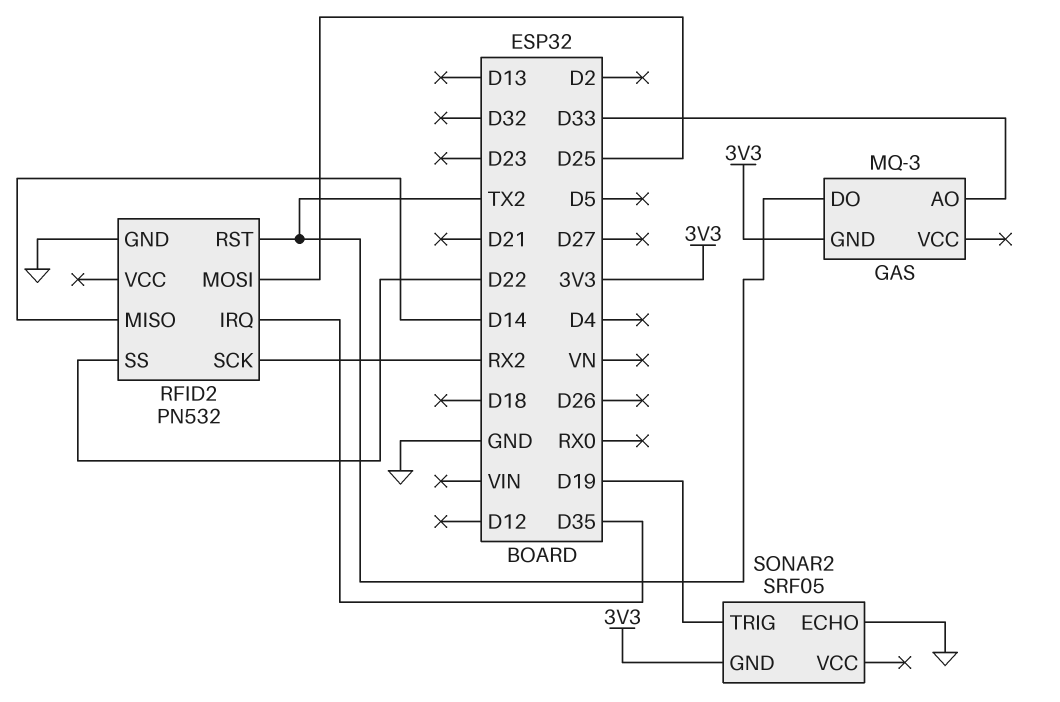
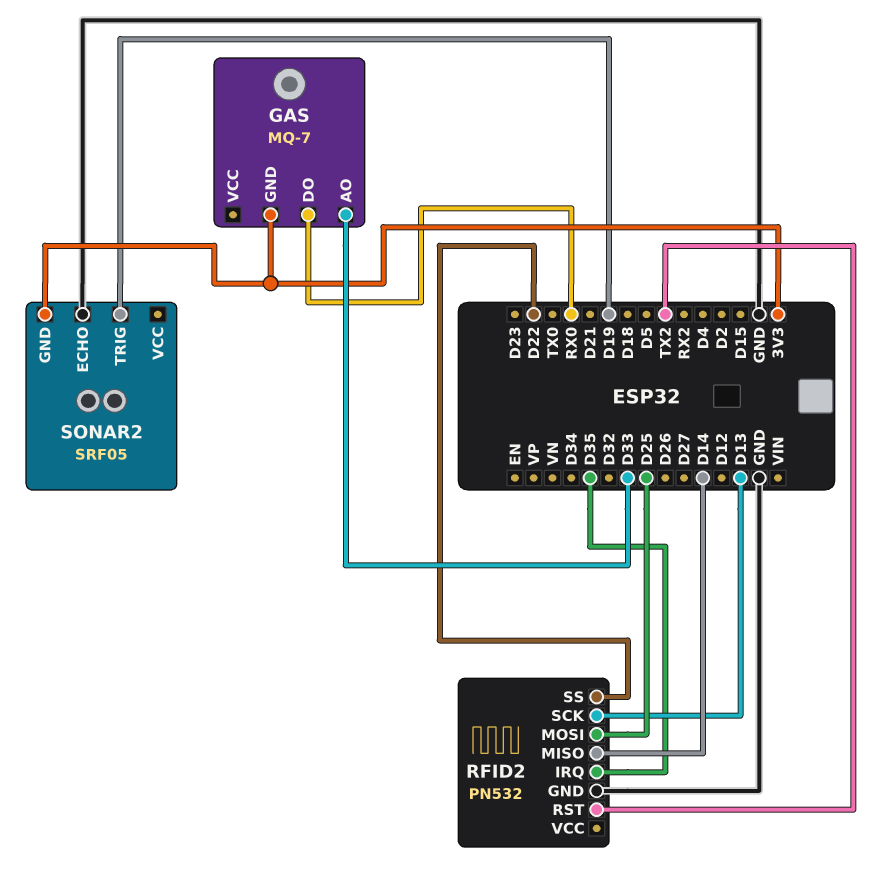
GAS: MQ-3 -> MQ-7
GAS pin DO: TX2 -> RX0
RFID2 pin SCK: RX2 -> D13

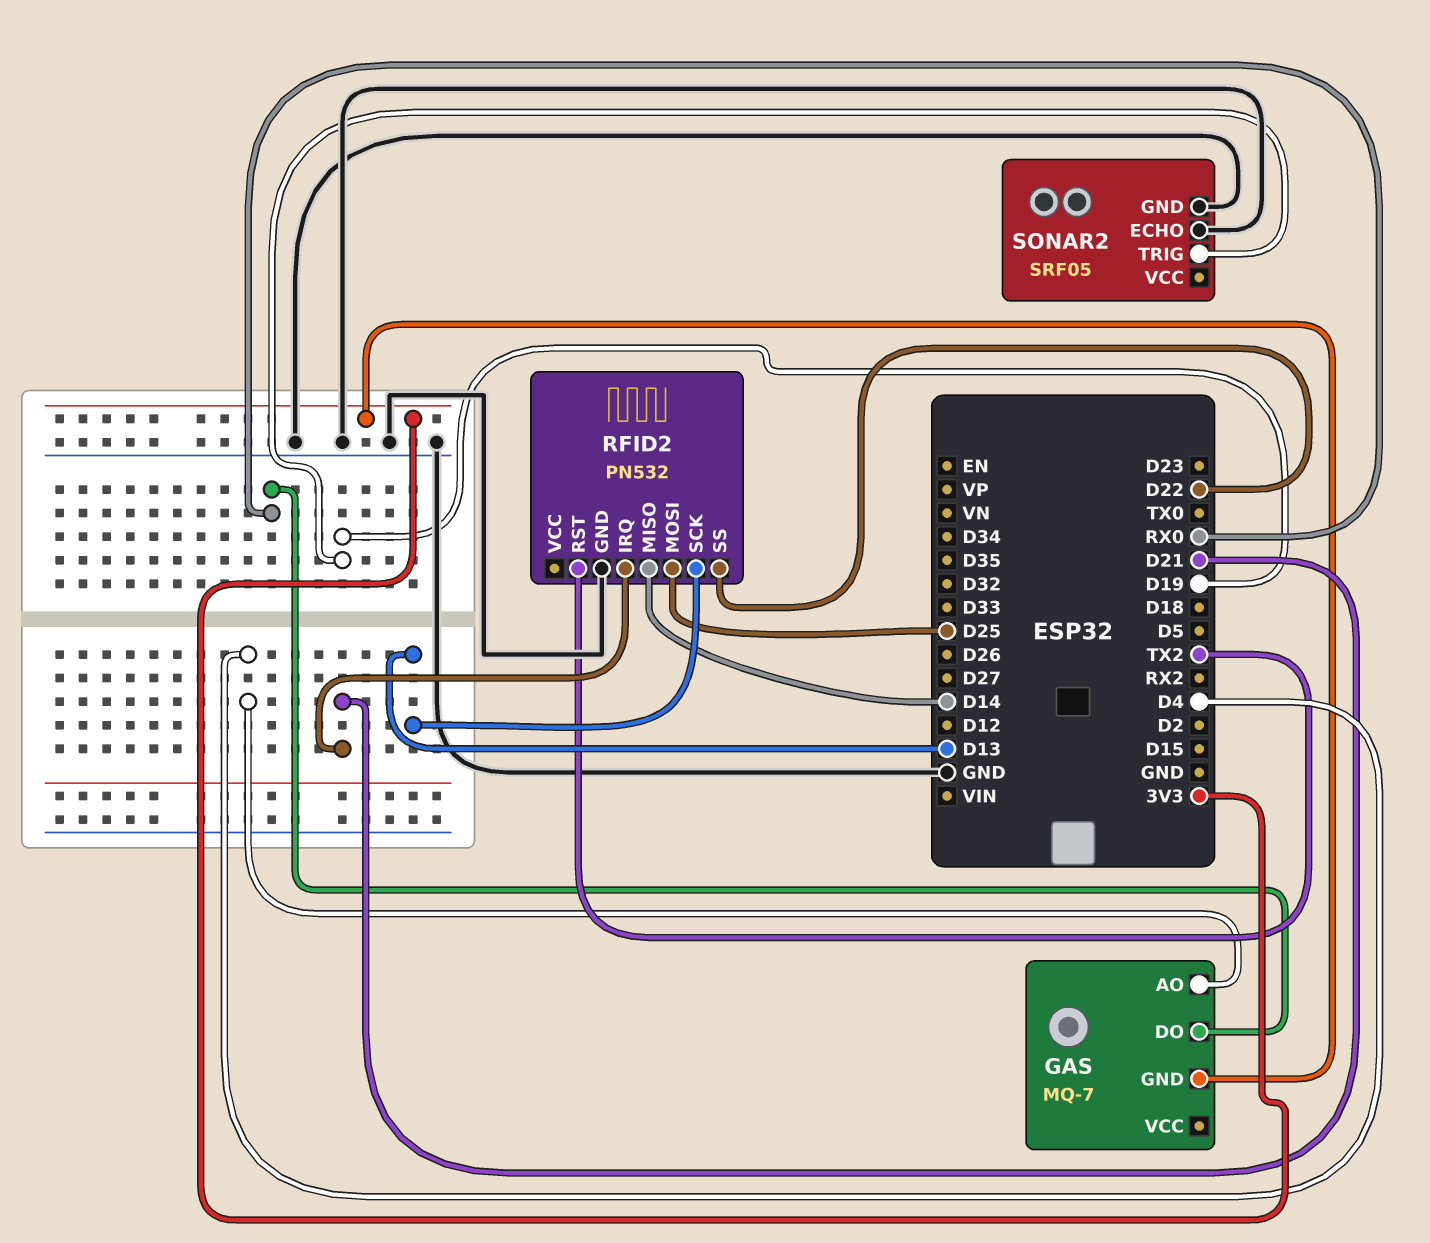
GAS pin AO: D33 -> D4
RFID2 pin IRQ: D35 -> D21
SONAR2 pin GND: 3V3 -> GND

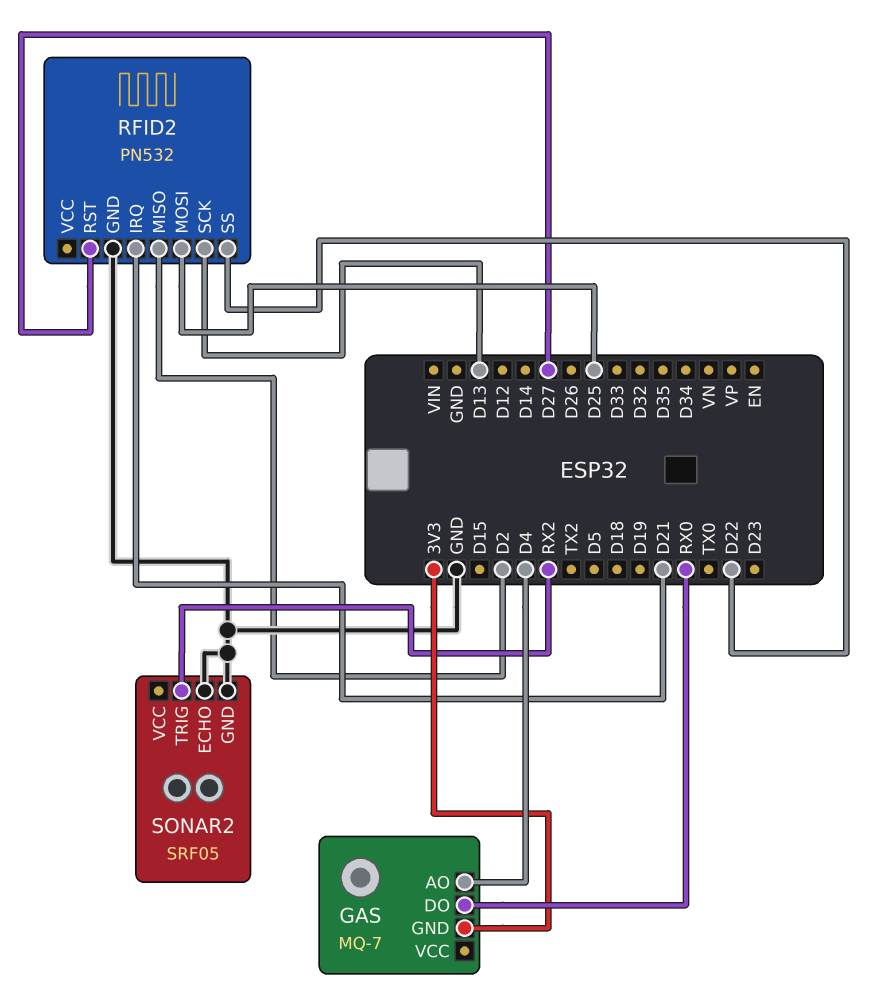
RFID2 pin MISO: D14 -> D2
RFID2 pin RST: TX2 -> D27
SONAR2 pin TRIG: D19 -> RX2

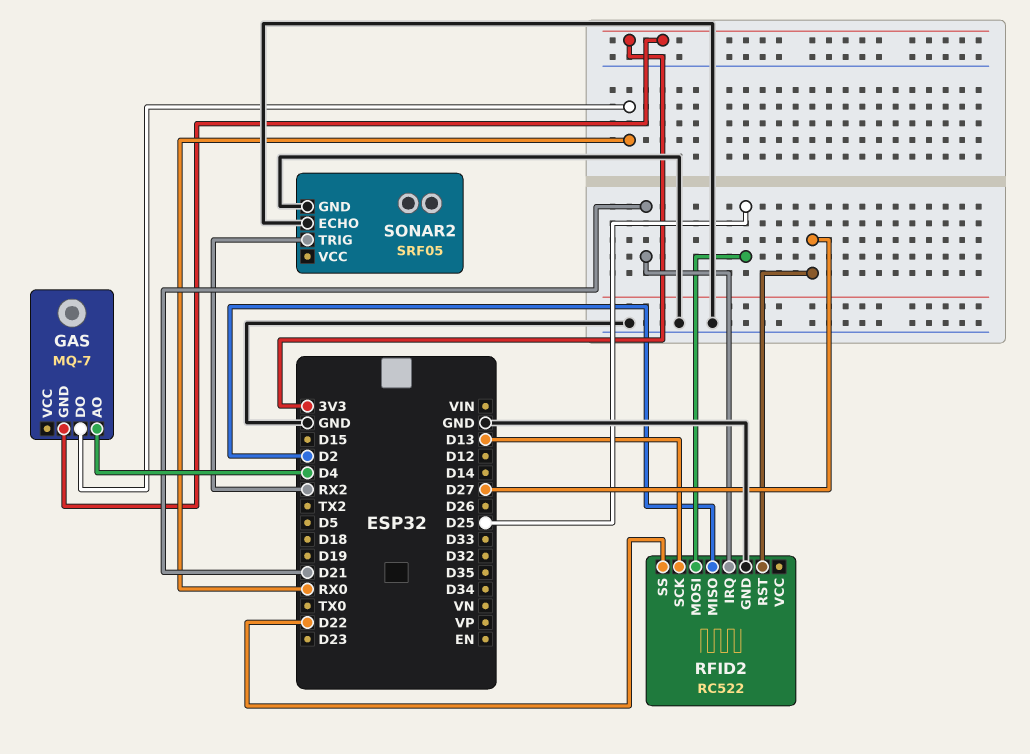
RFID2: PN532 -> RC522

